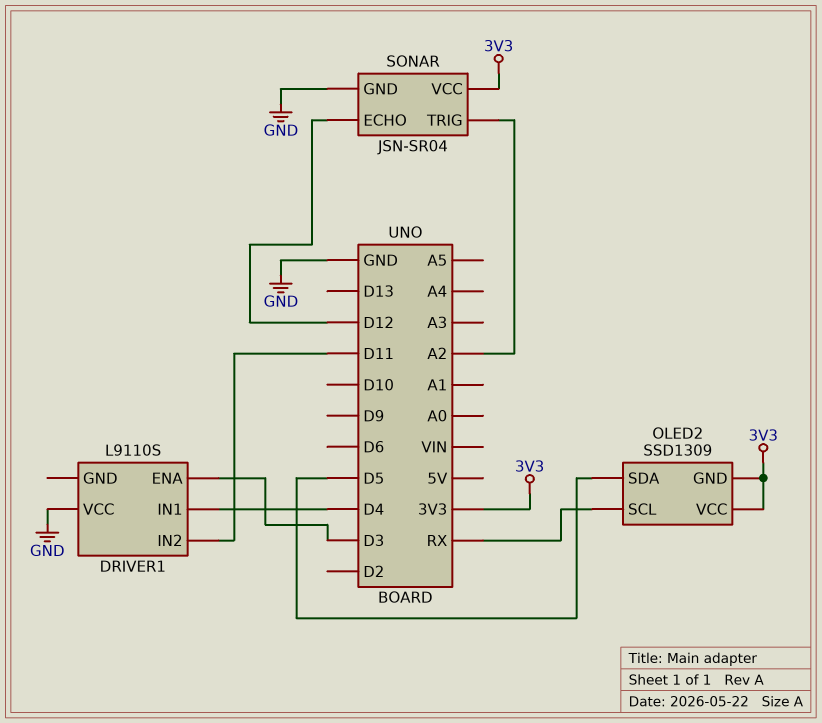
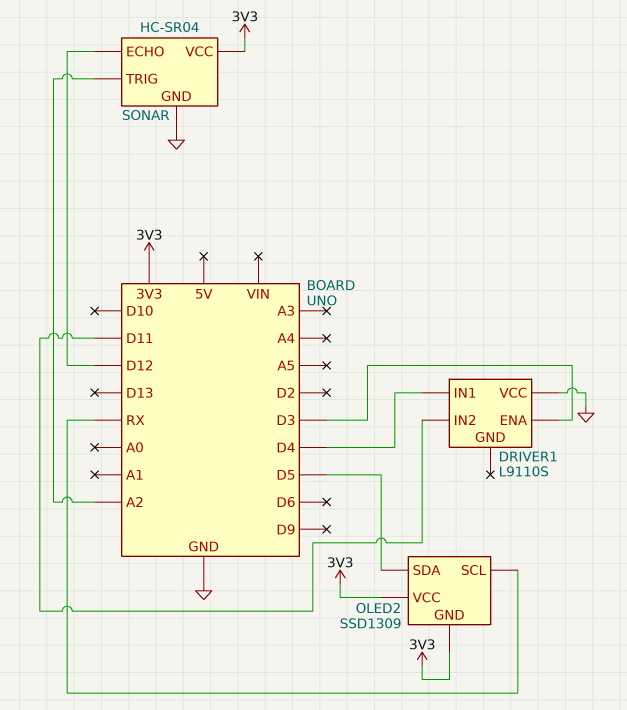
SONAR: JSN-SR04 -> HC-SR04

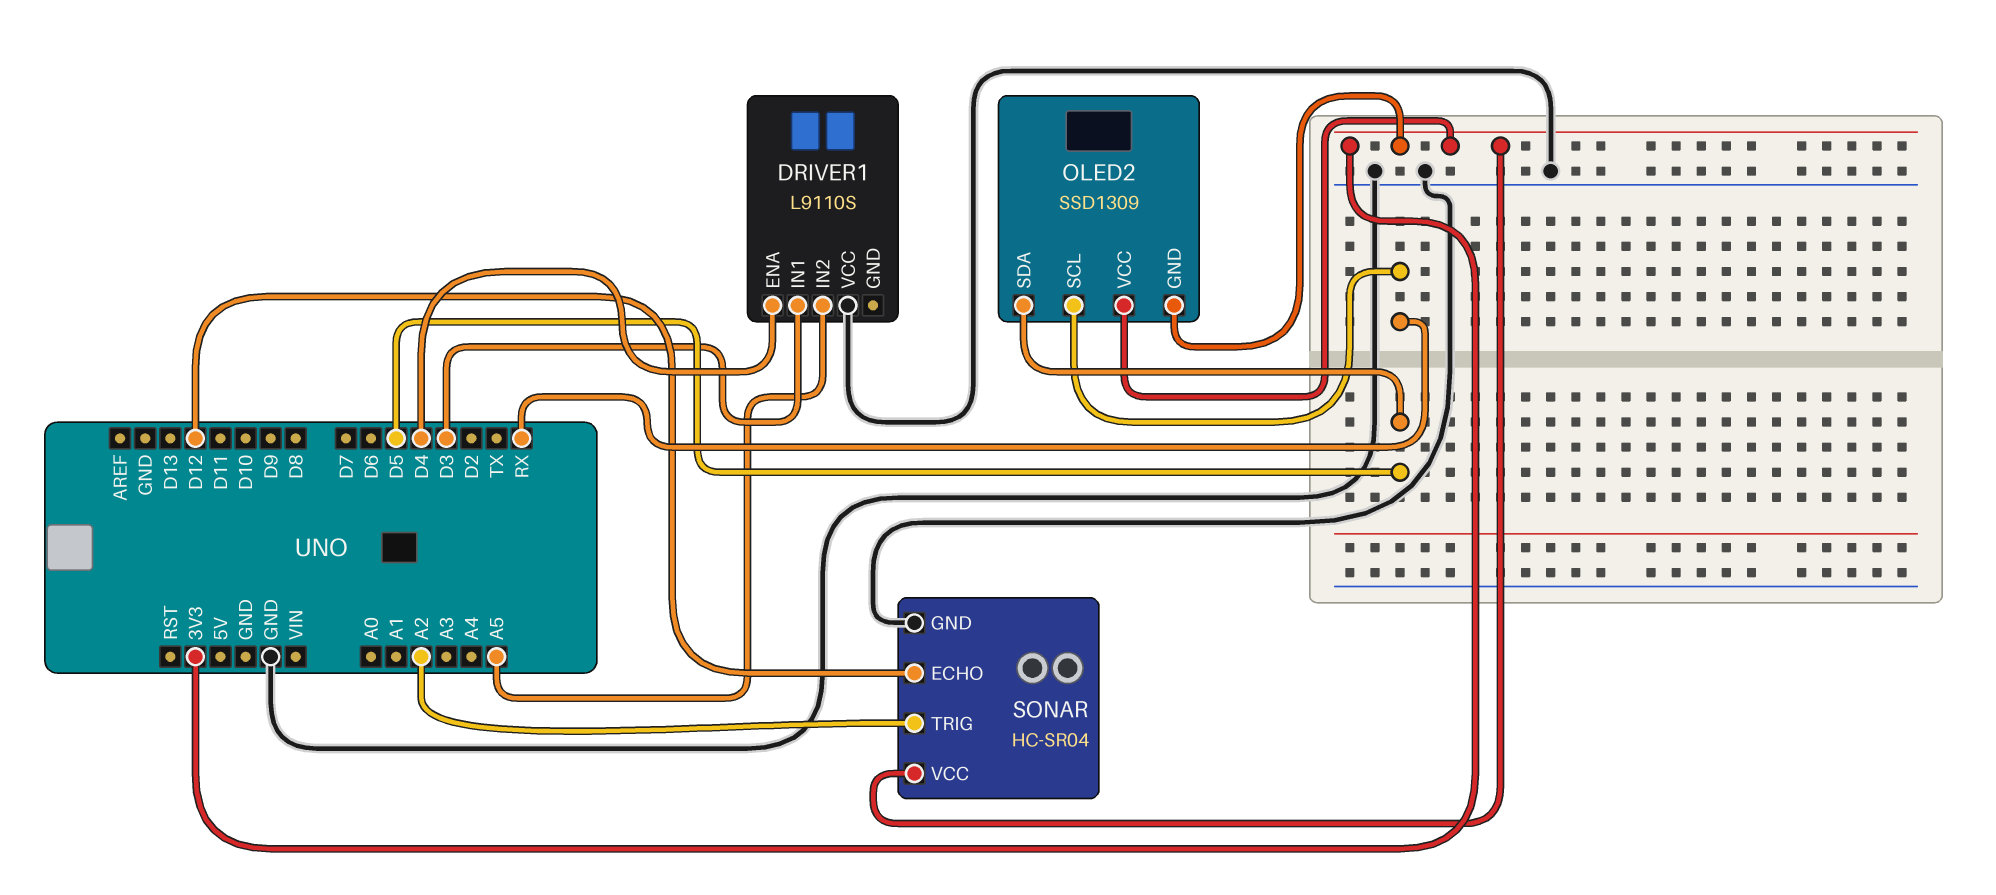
DRIVER1 pin ENA: D3 -> D4
DRIVER1 pin IN1: D4 -> D3
DRIVER1 pin IN2: D11 -> A5

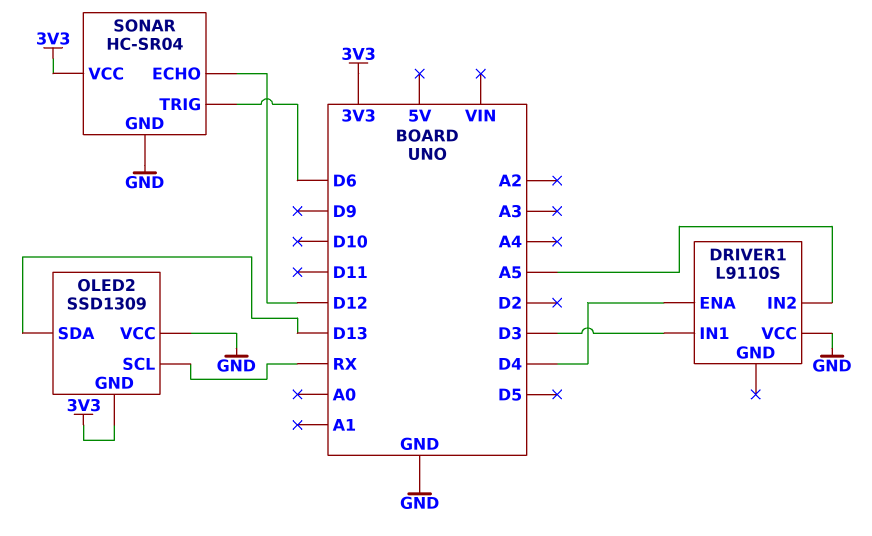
OLED2 pin SDA: D5 -> D13
OLED2 pin VCC: 3V3 -> GND
SONAR pin TRIG: A2 -> D6

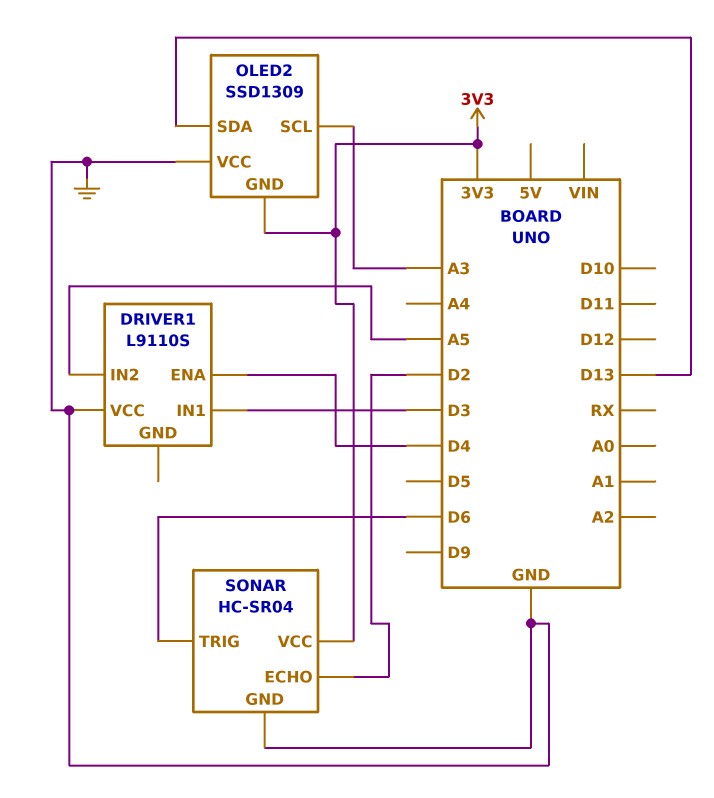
OLED2 pin SCL: RX -> A3
SONAR pin ECHO: D12 -> D2

